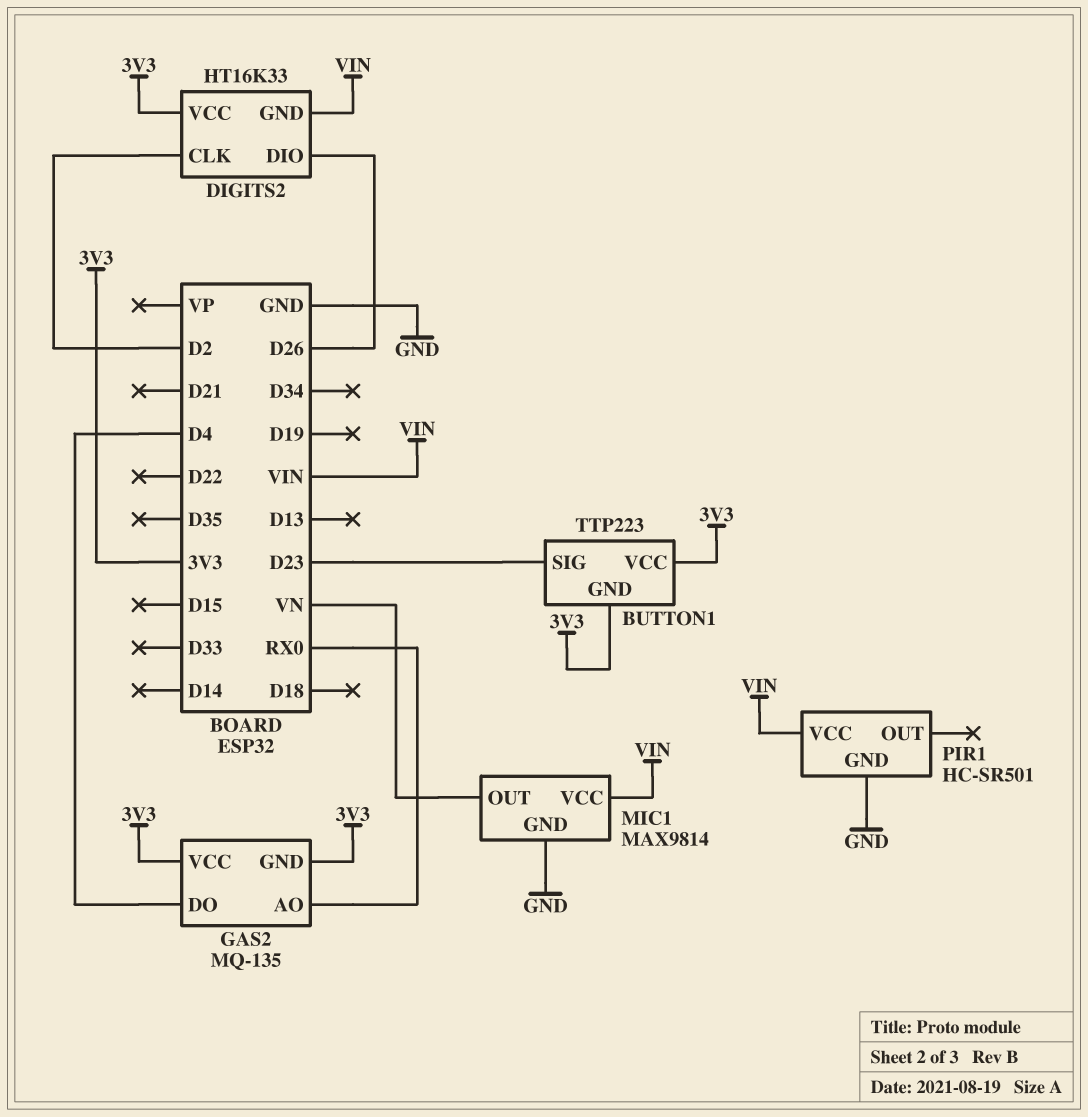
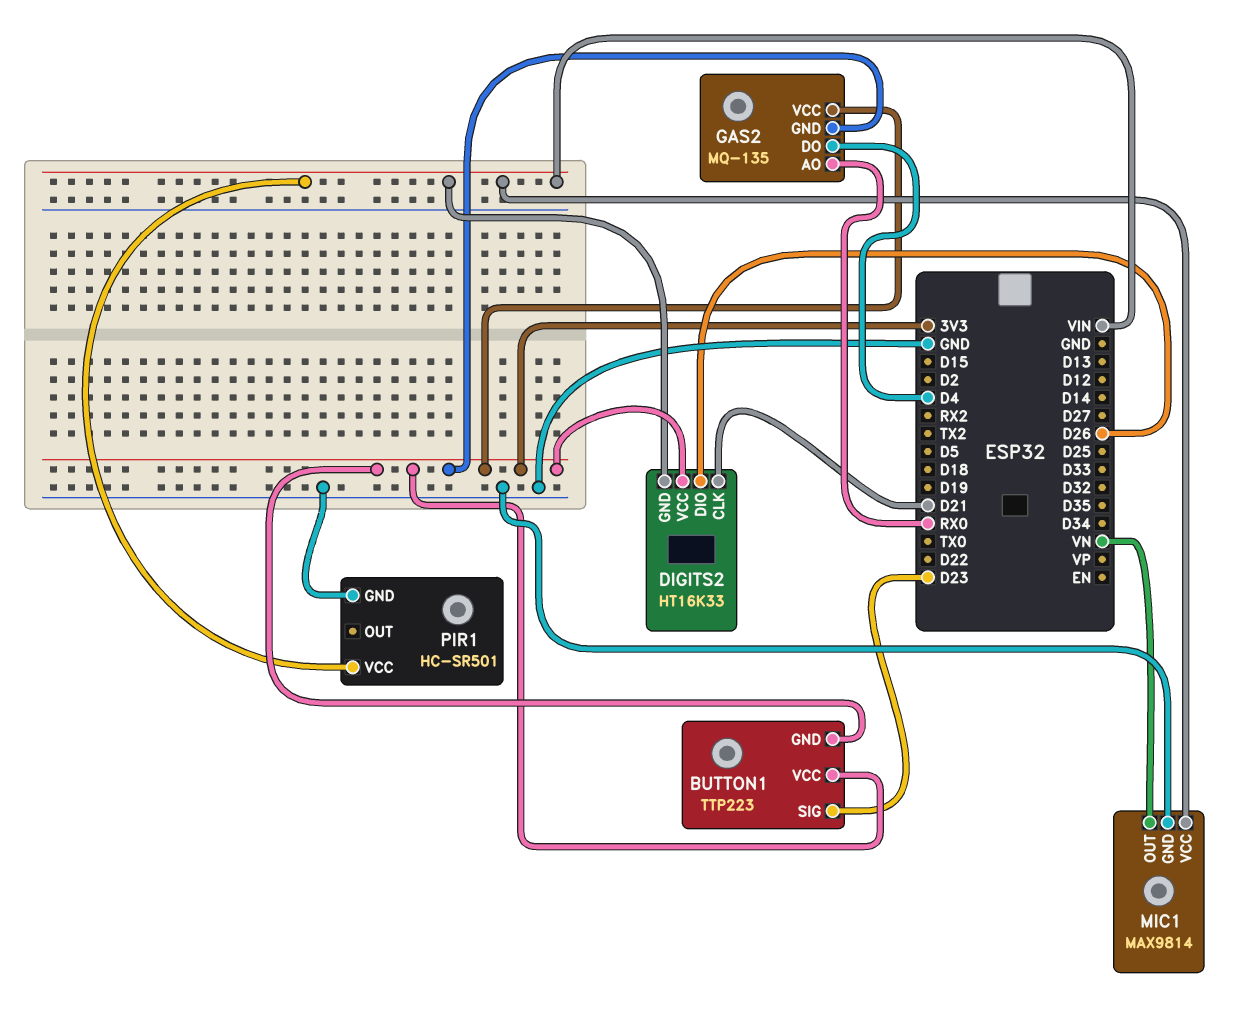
DIGITS2 pin CLK: D2 -> D21

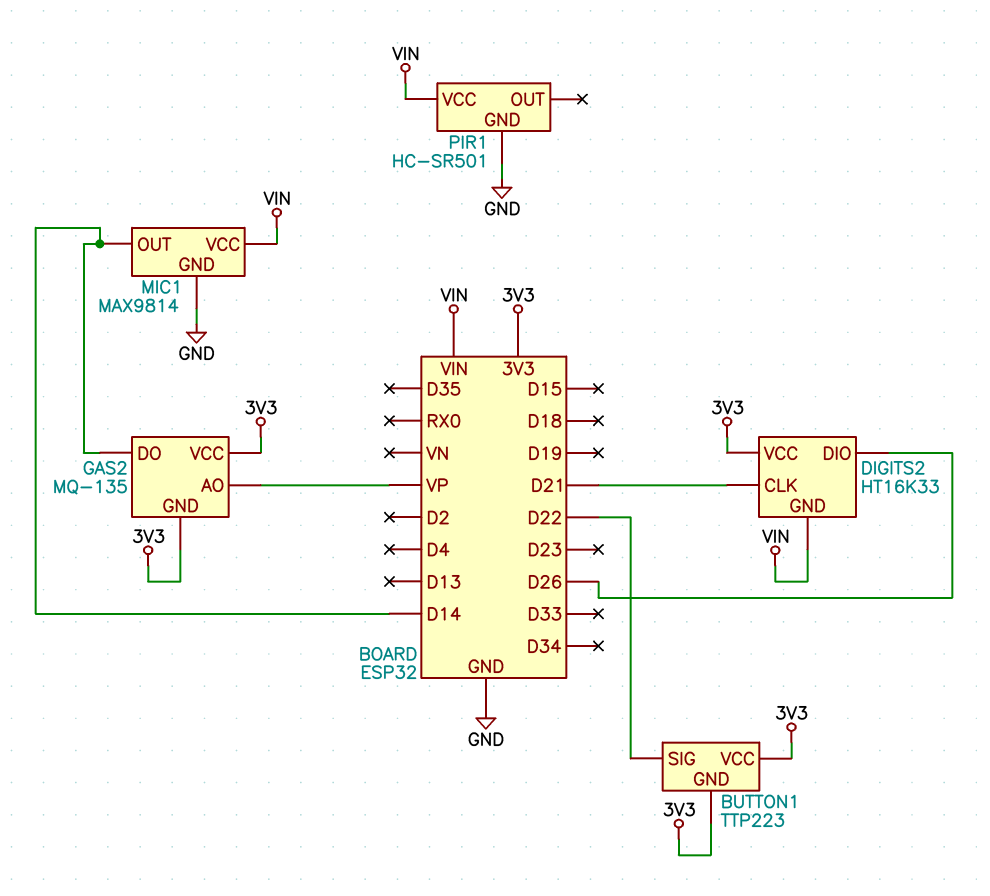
BUTTON1 pin SIG: D23 -> D22
GAS2 pin AO: RX0 -> VP
GAS2 pin DO: D4 -> D14
MIC1 pin OUT: VN -> D14

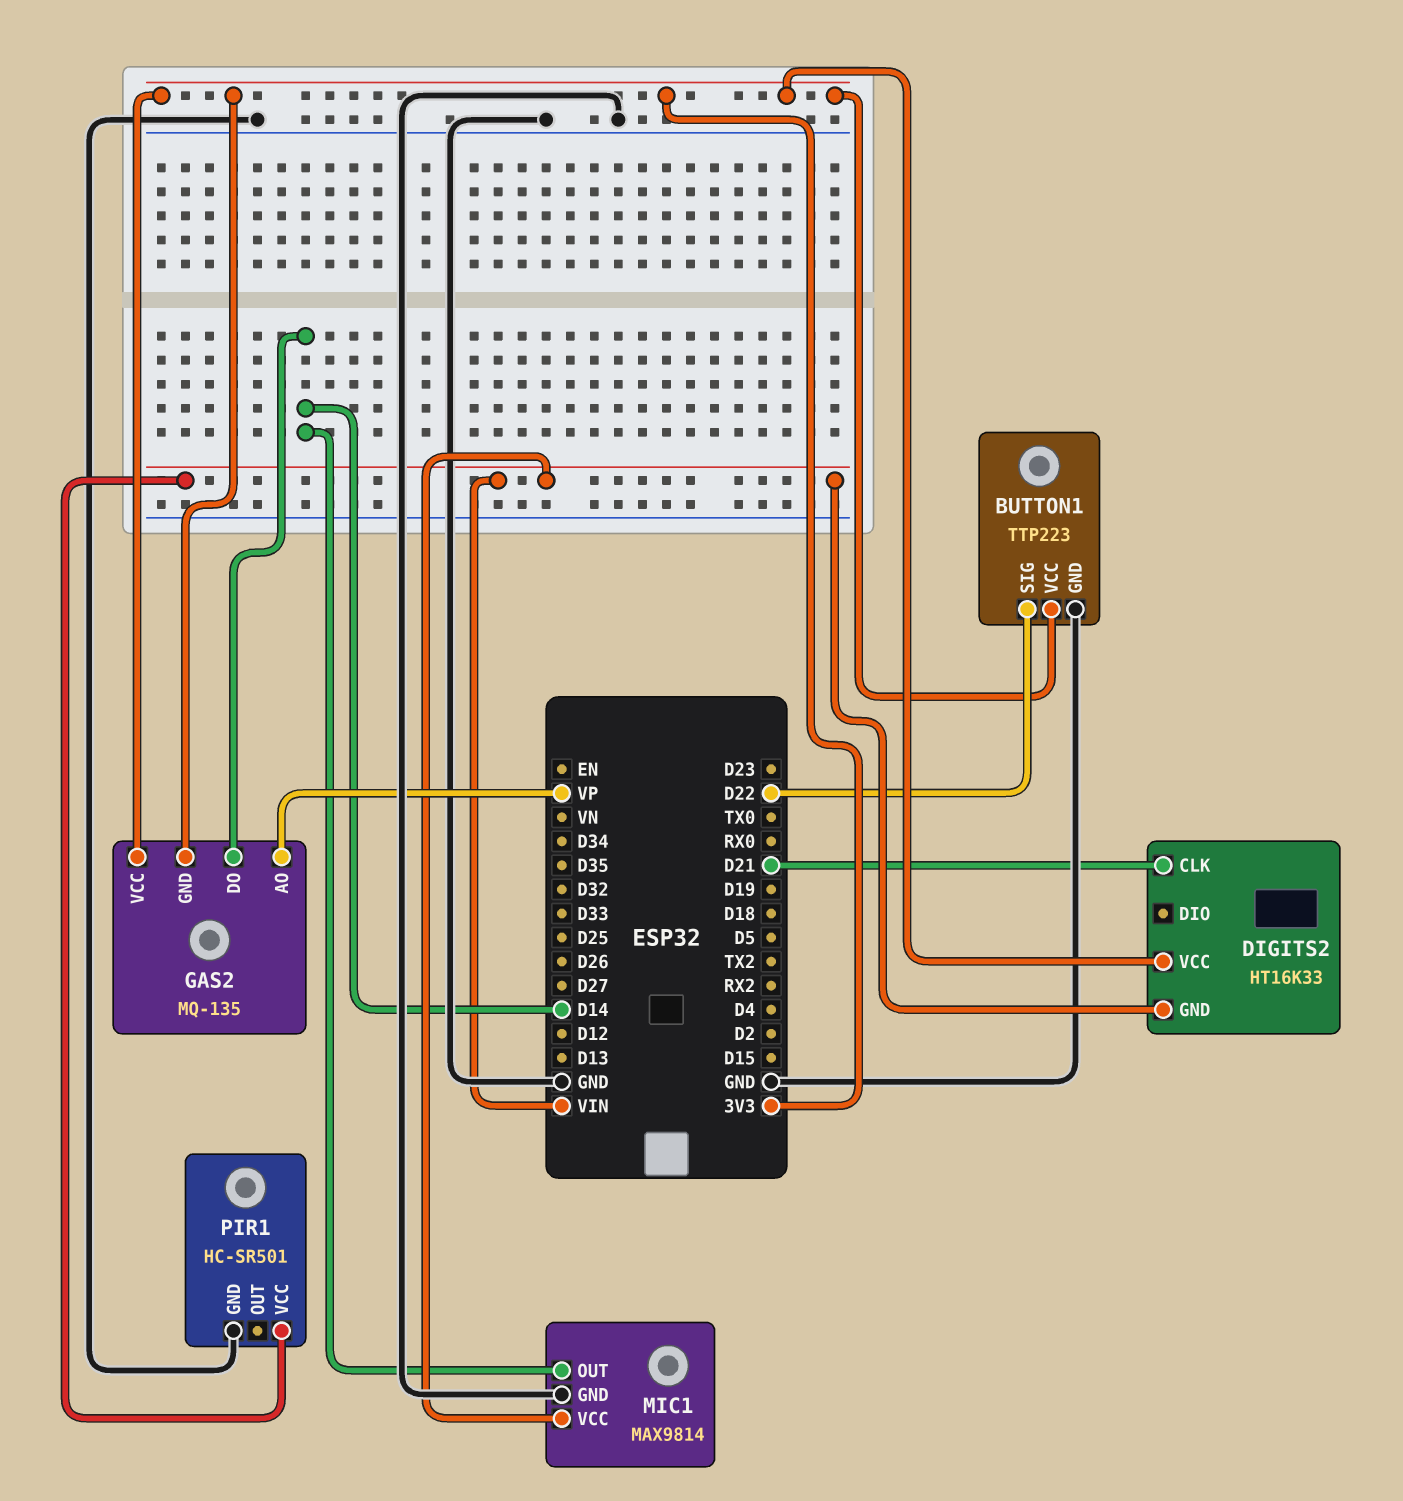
BUTTON1 pin GND: 3V3 -> GND
DIGITS2 pin DIO: D26 -> none

